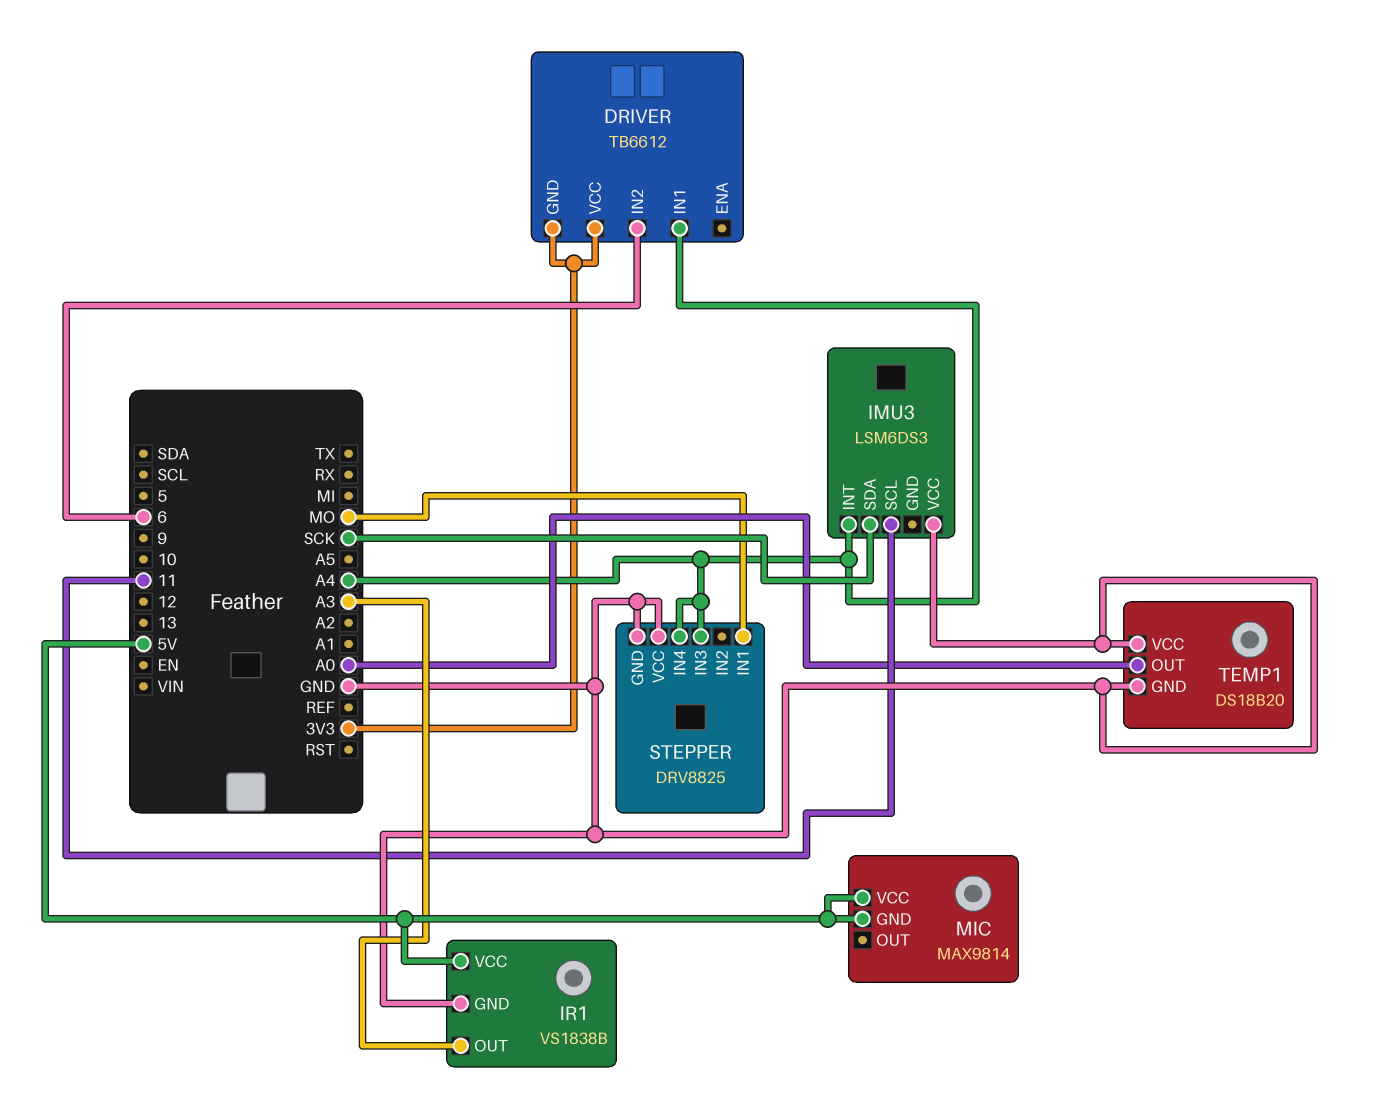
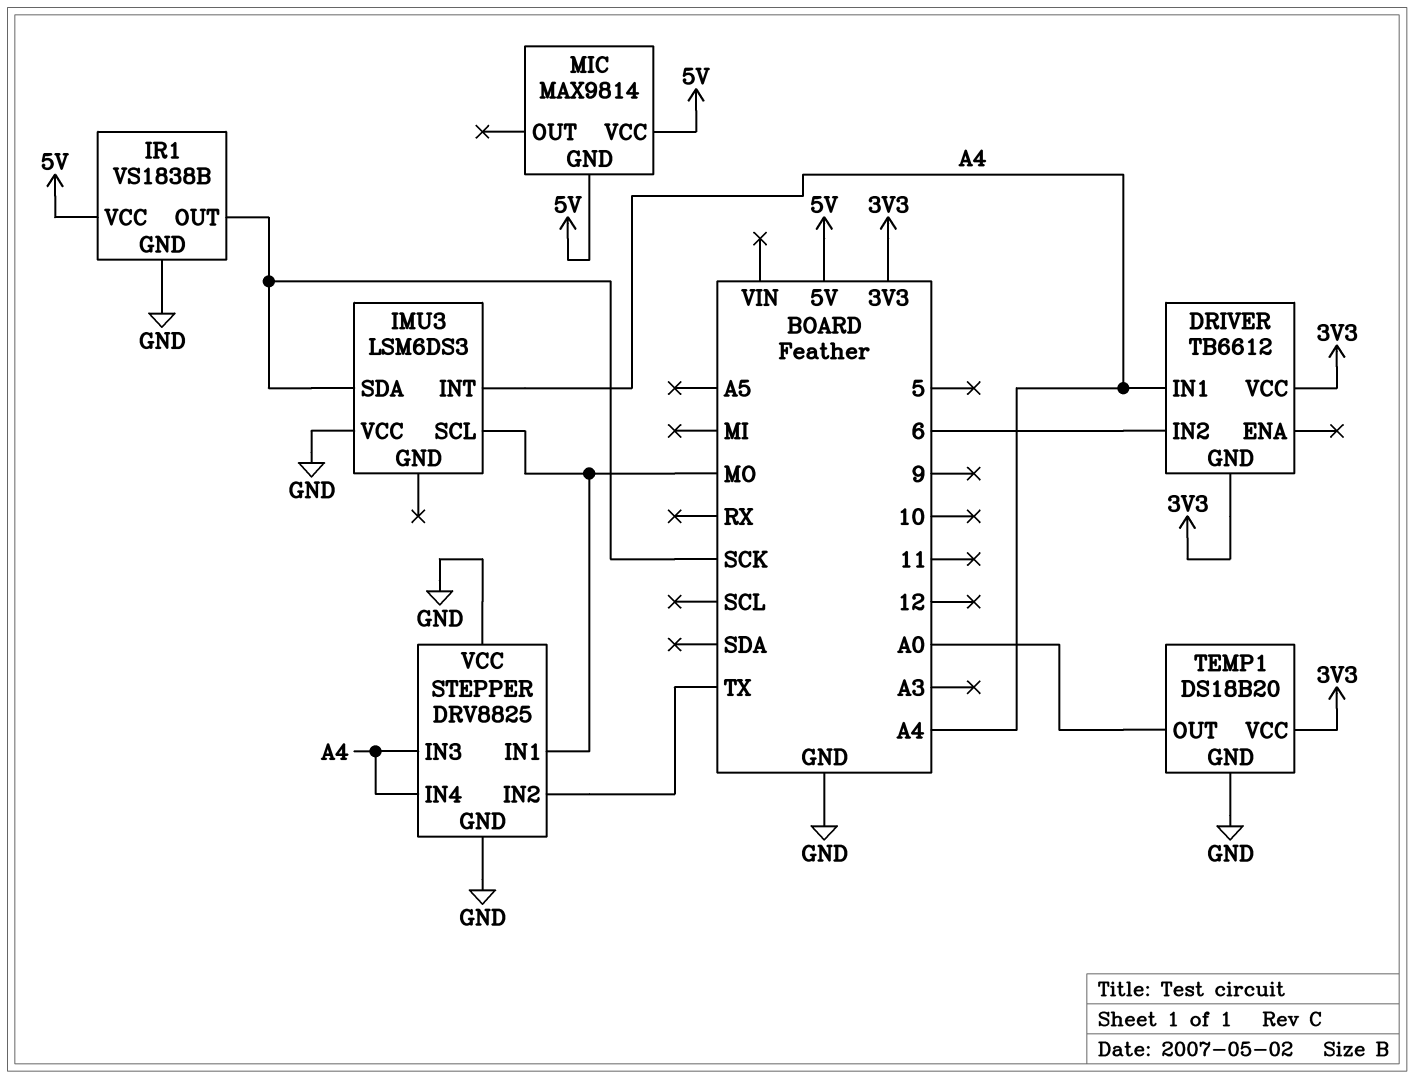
IMU3 pin SCL: 11 -> MO
IR1 pin OUT: A3 -> SCK
STEPPER pin IN2: none -> TX
TEMP1 pin VCC: GND -> 3V3

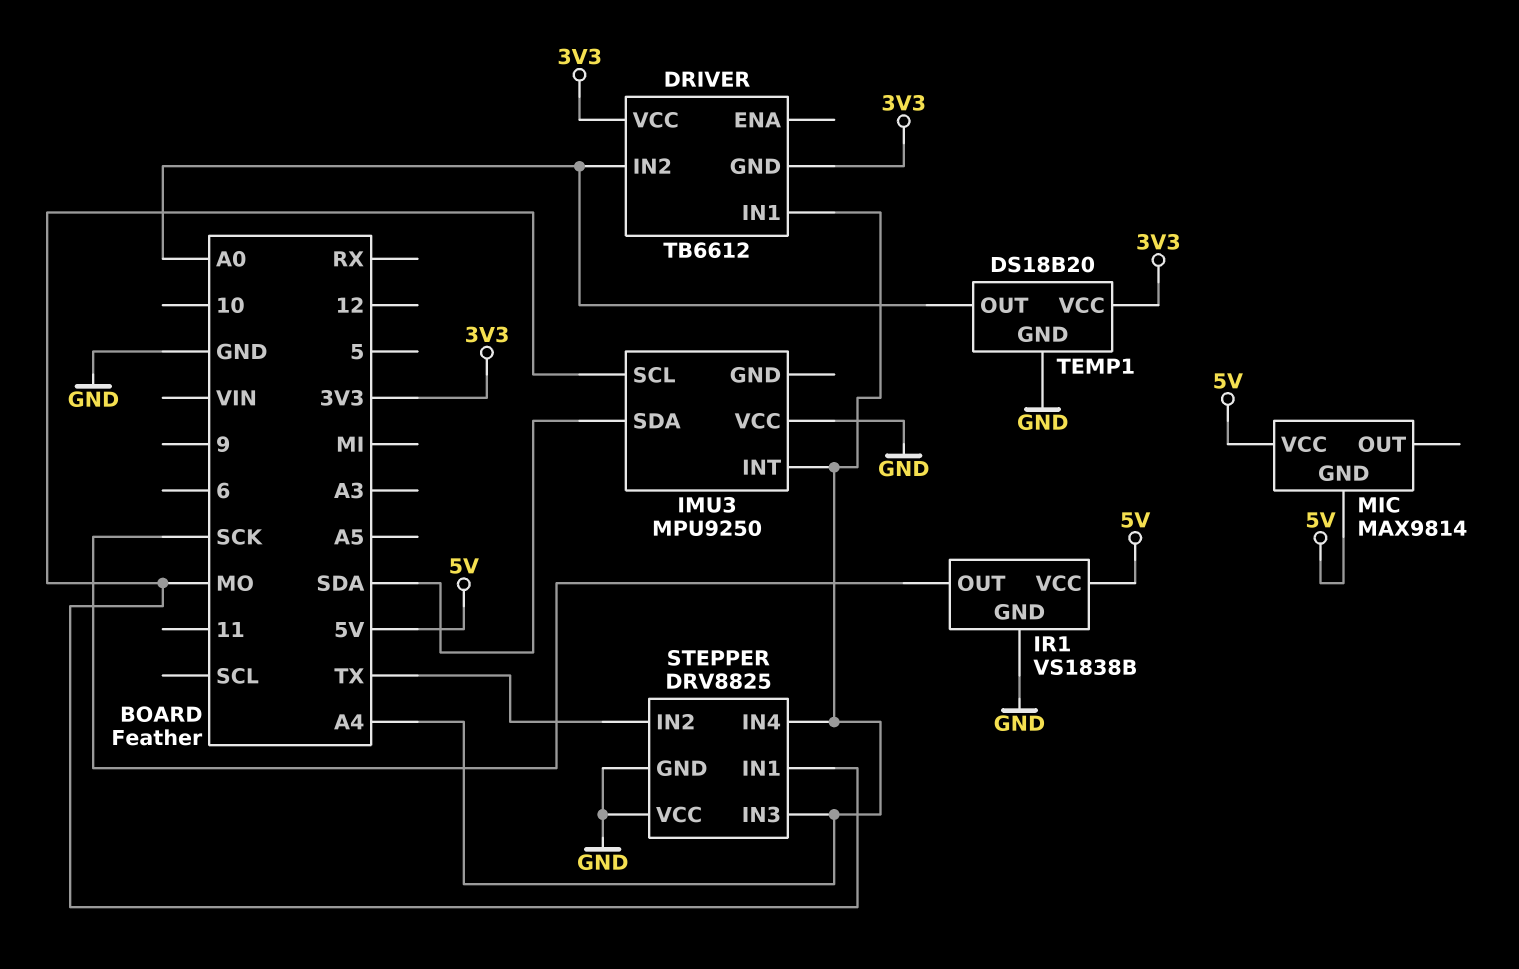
DRIVER pin IN2: 6 -> A0
IMU3: LSM6DS3 -> MPU9250
IMU3 pin SDA: SCK -> SDA

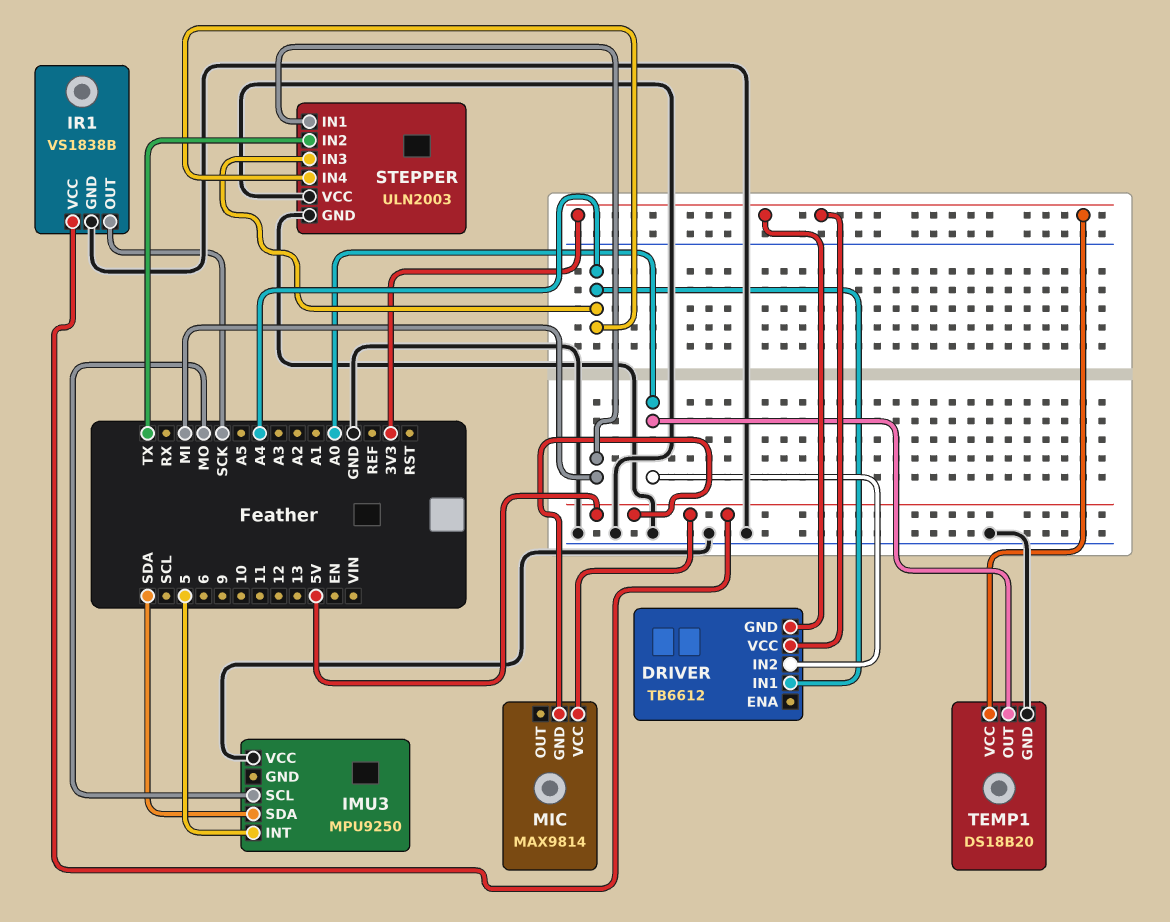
IMU3 pin INT: A4 -> 5
STEPPER: DRV8825 -> ULN2003
STEPPER pin IN1: MO -> MI

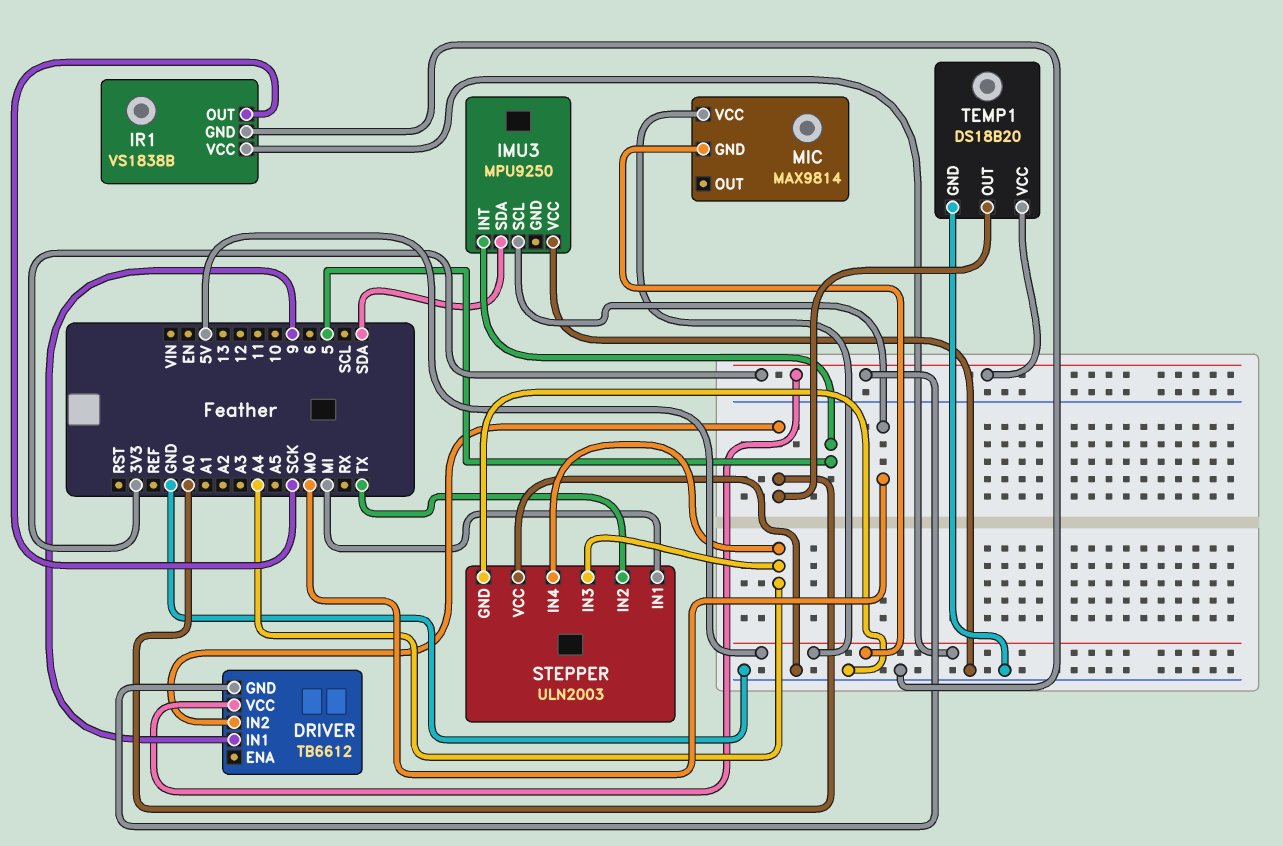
DRIVER pin IN1: A4 -> 9

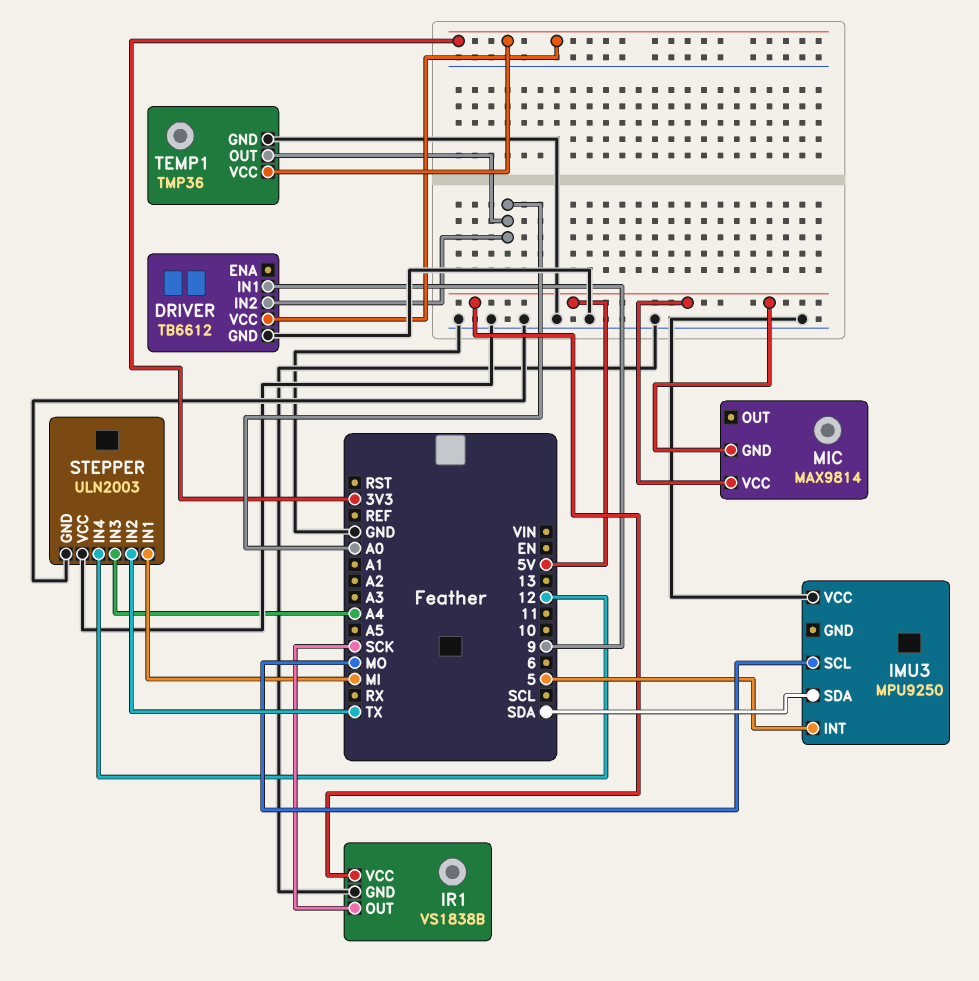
DRIVER pin GND: 3V3 -> GND
STEPPER pin IN4: A4 -> 12
TEMP1: DS18B20 -> TMP36

